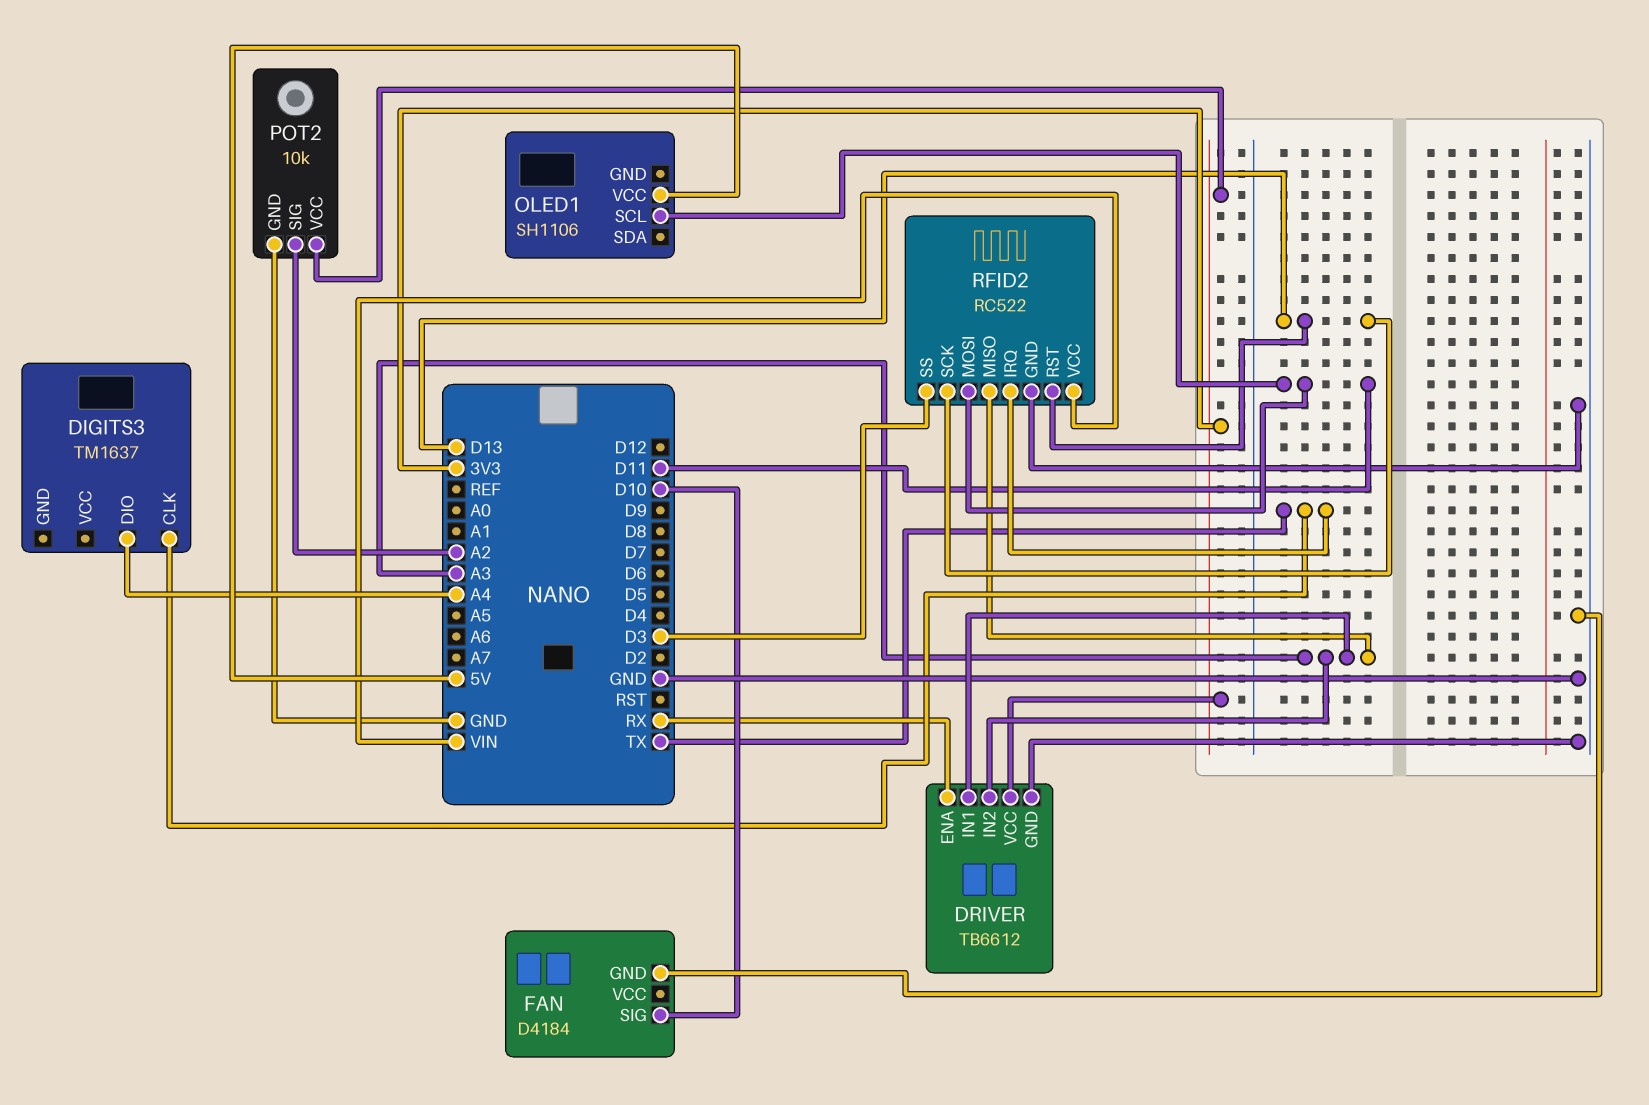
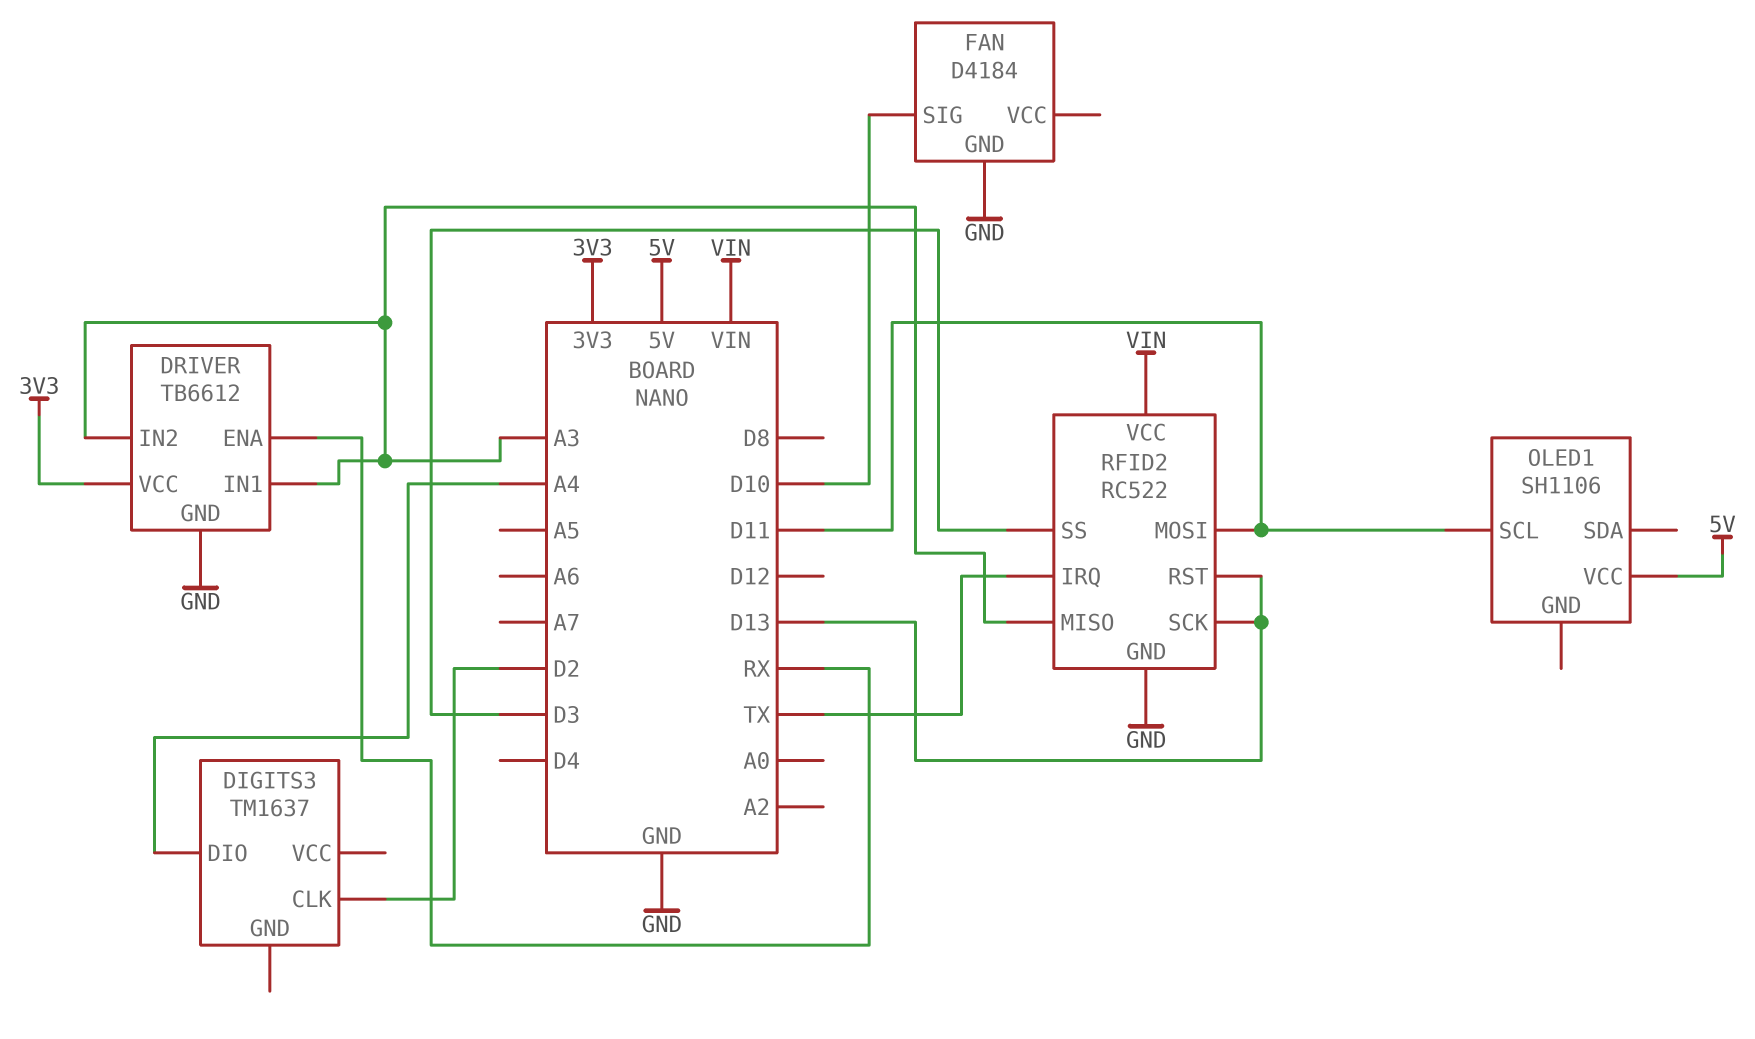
DIGITS3 pin CLK: TX -> D2
POT2: 10k -> none
POT2 pin GND: GND -> none
POT2 pin SIG: A2 -> none
POT2 pin VCC: 3V3 -> none

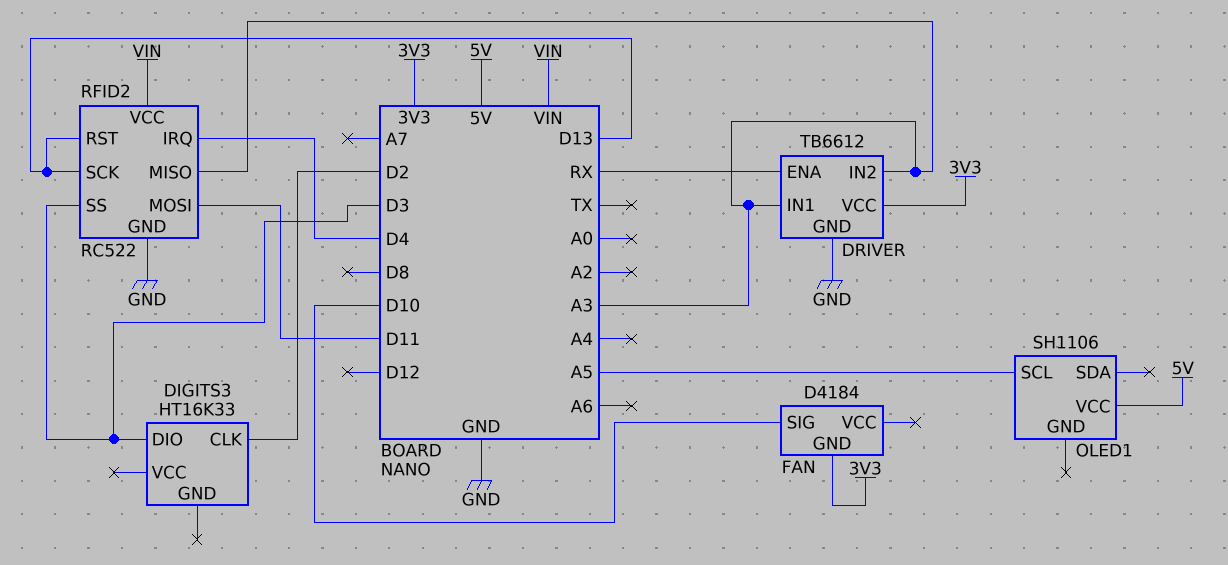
DIGITS3: TM1637 -> HT16K33
DIGITS3 pin DIO: A4 -> D3
FAN pin GND: GND -> 3V3
OLED1 pin SCL: D11 -> A5
RFID2 pin IRQ: TX -> D4

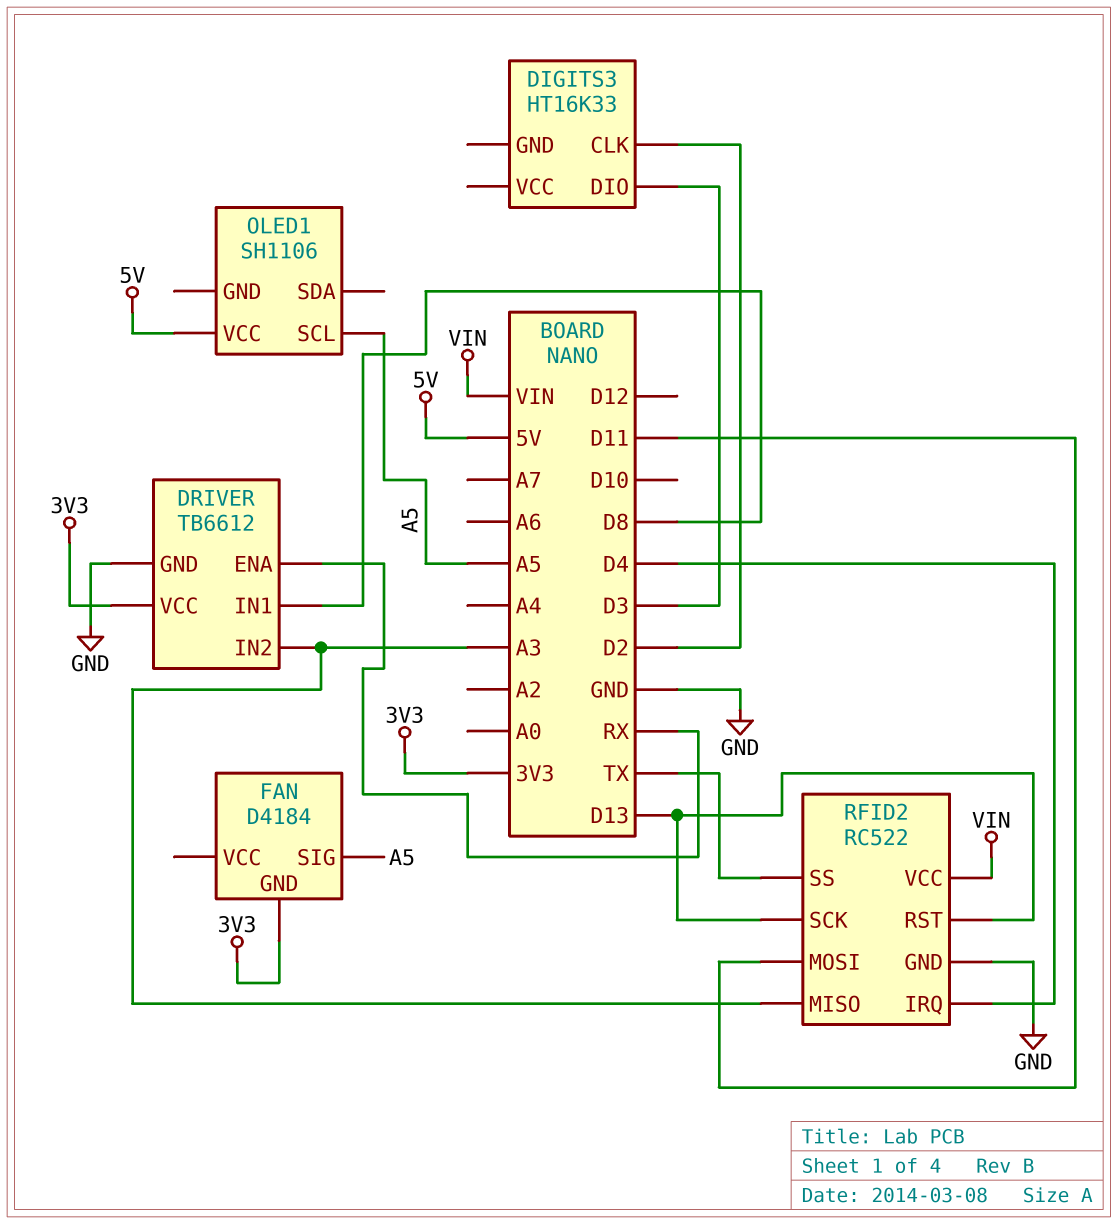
DRIVER pin IN1: A3 -> D8
FAN pin SIG: D10 -> A5
RFID2 pin SS: D3 -> TX

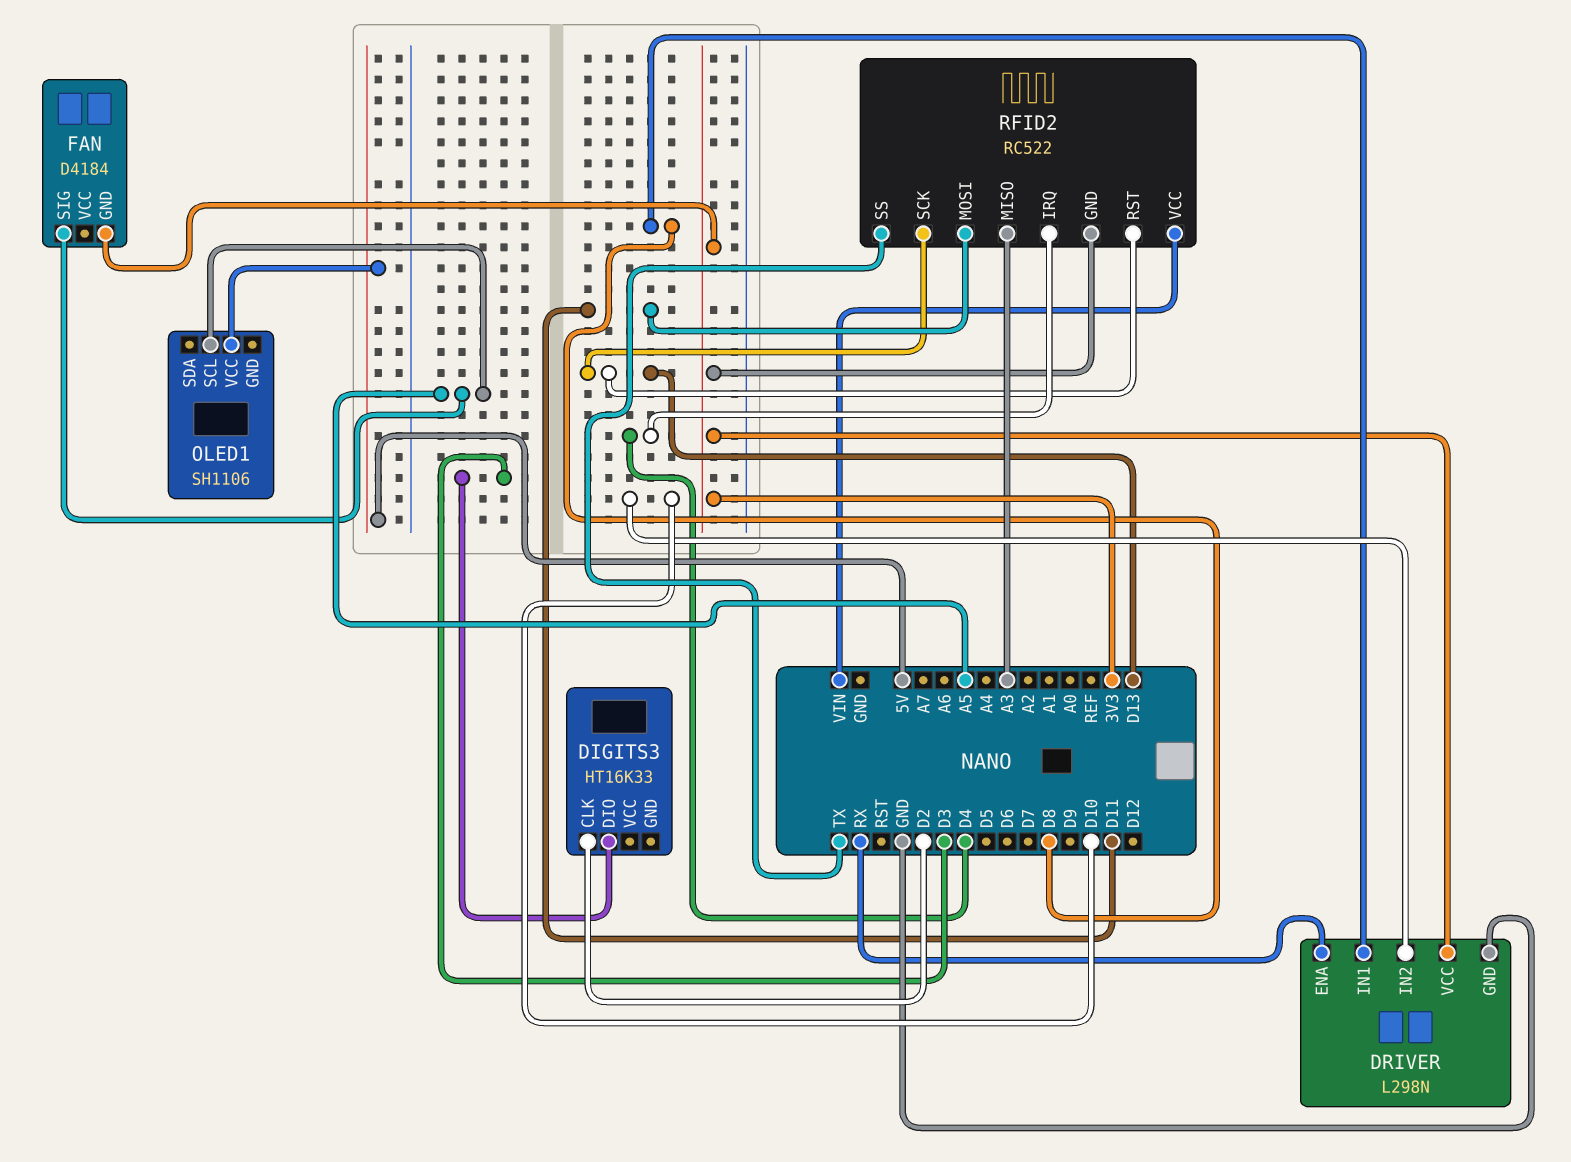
DRIVER: TB6612 -> L298N
DRIVER pin IN2: A3 -> D10
RFID2 pin GND: GND -> 3V3

